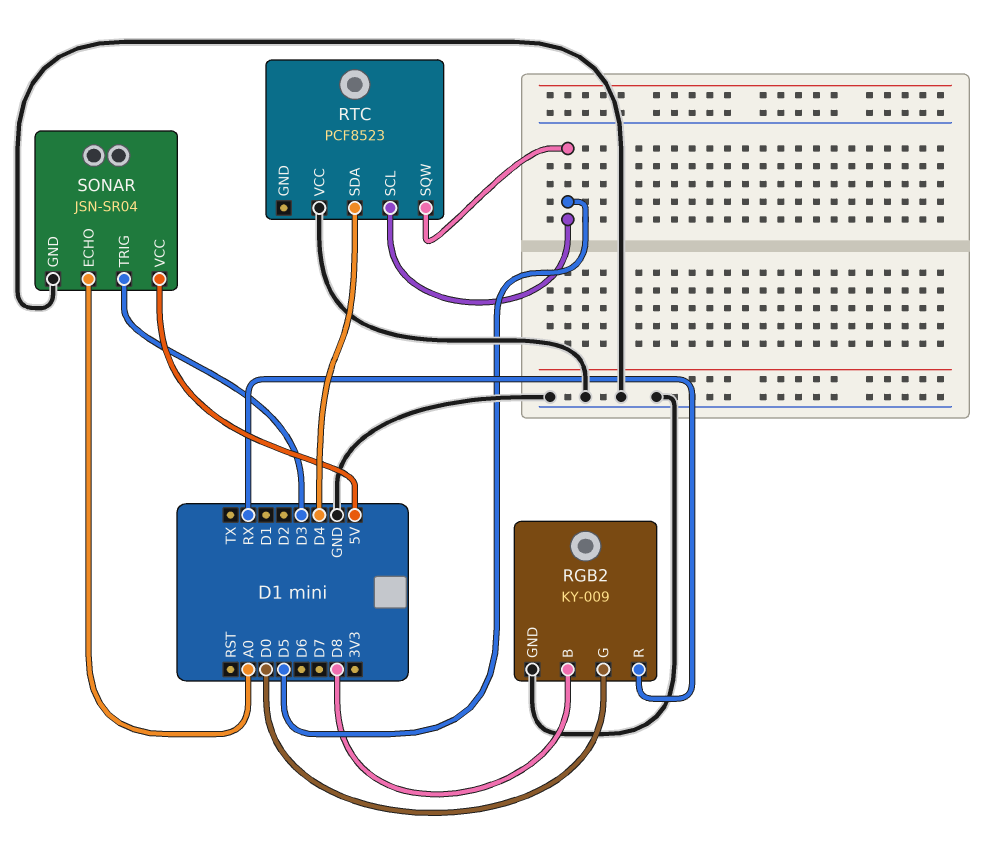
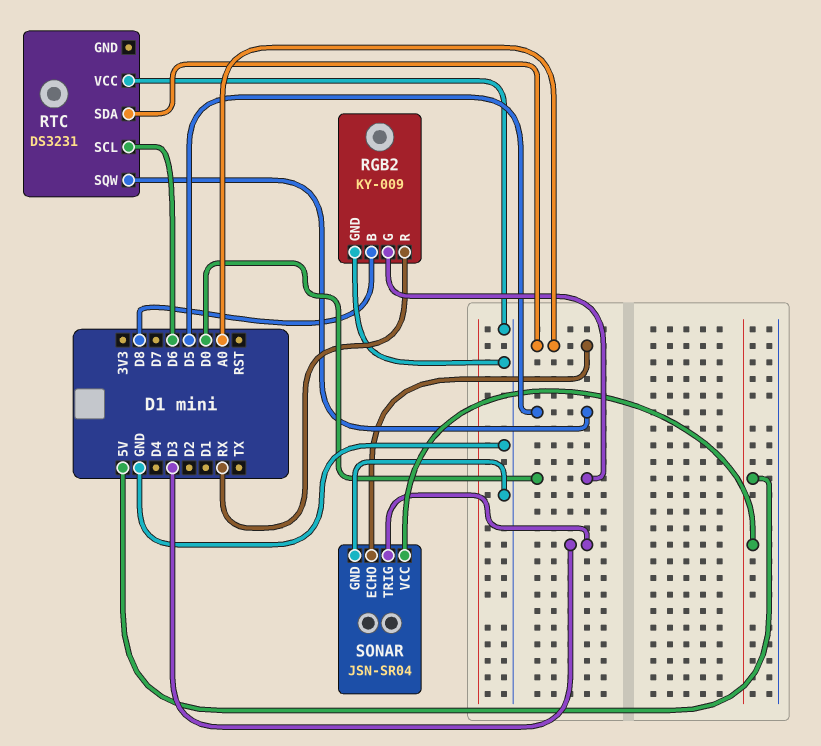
RTC: PCF8523 -> DS3231
RTC pin SCL: D5 -> D6
RTC pin SDA: D4 -> A0

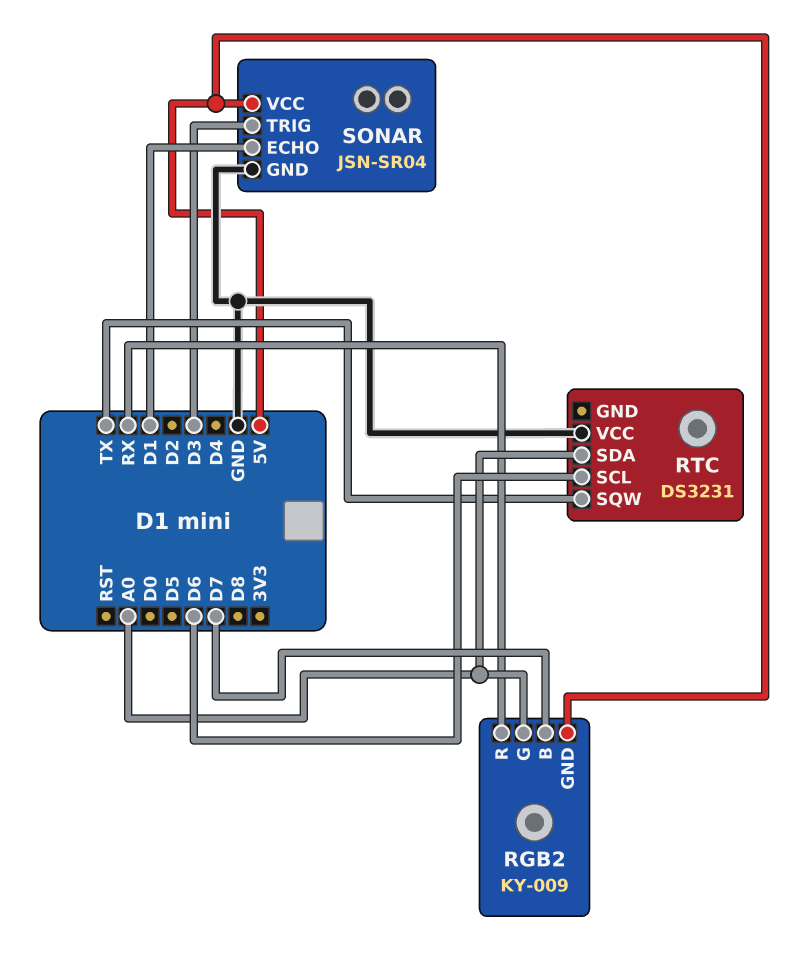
RGB2 pin B: D8 -> D7
RGB2 pin G: D0 -> A0
RGB2 pin GND: GND -> 5V
RTC pin SQW: D5 -> TX
SONAR pin ECHO: A0 -> D1

